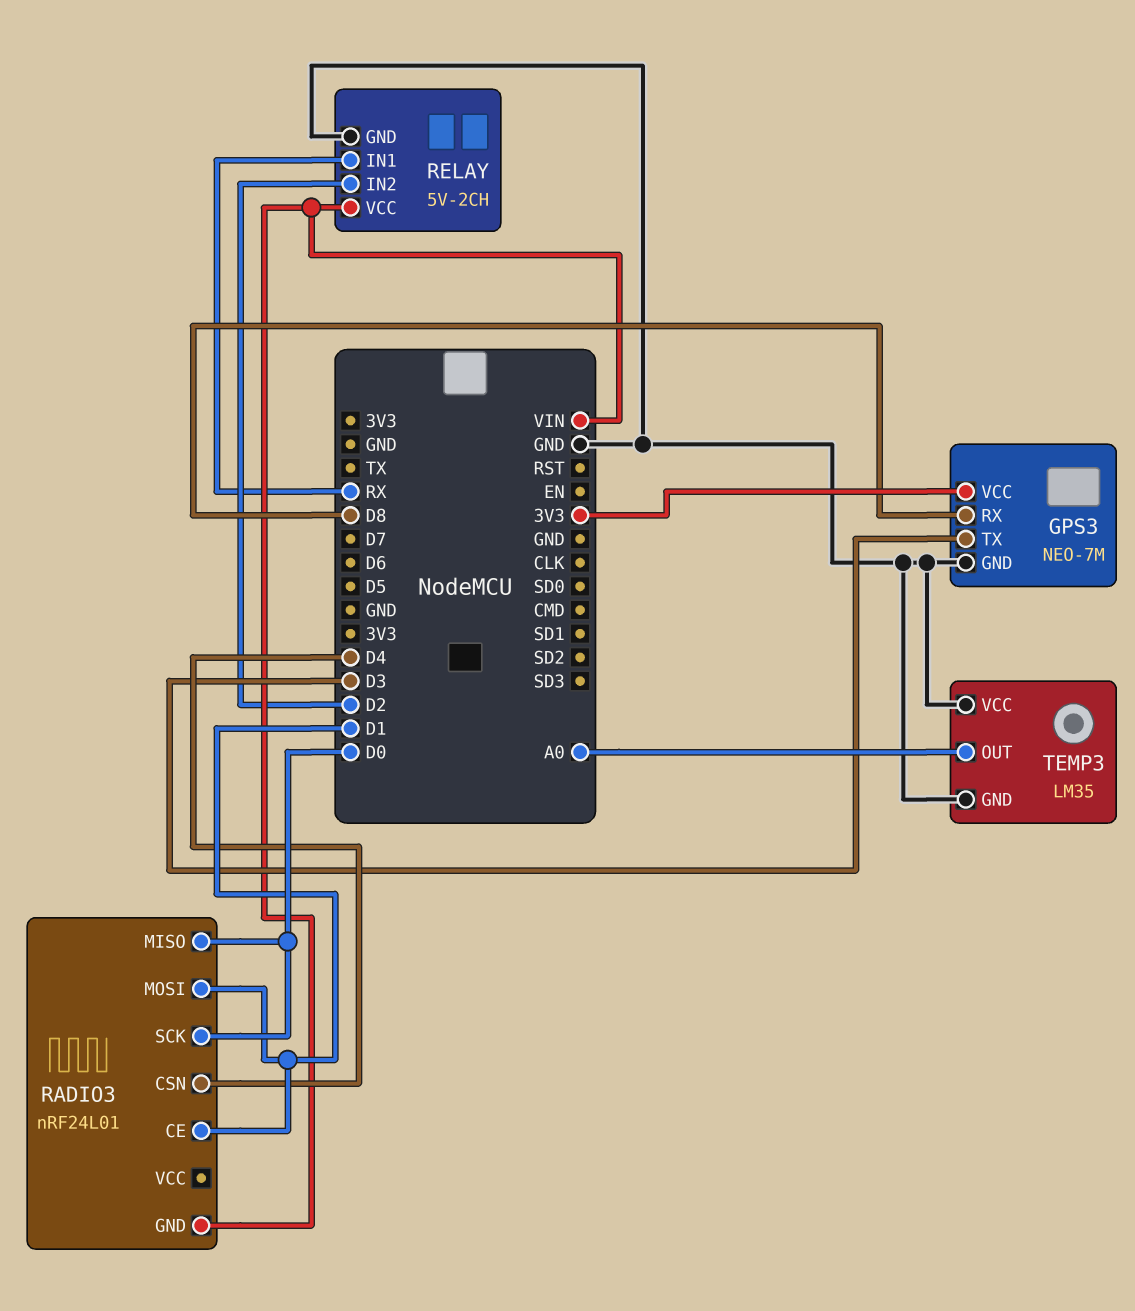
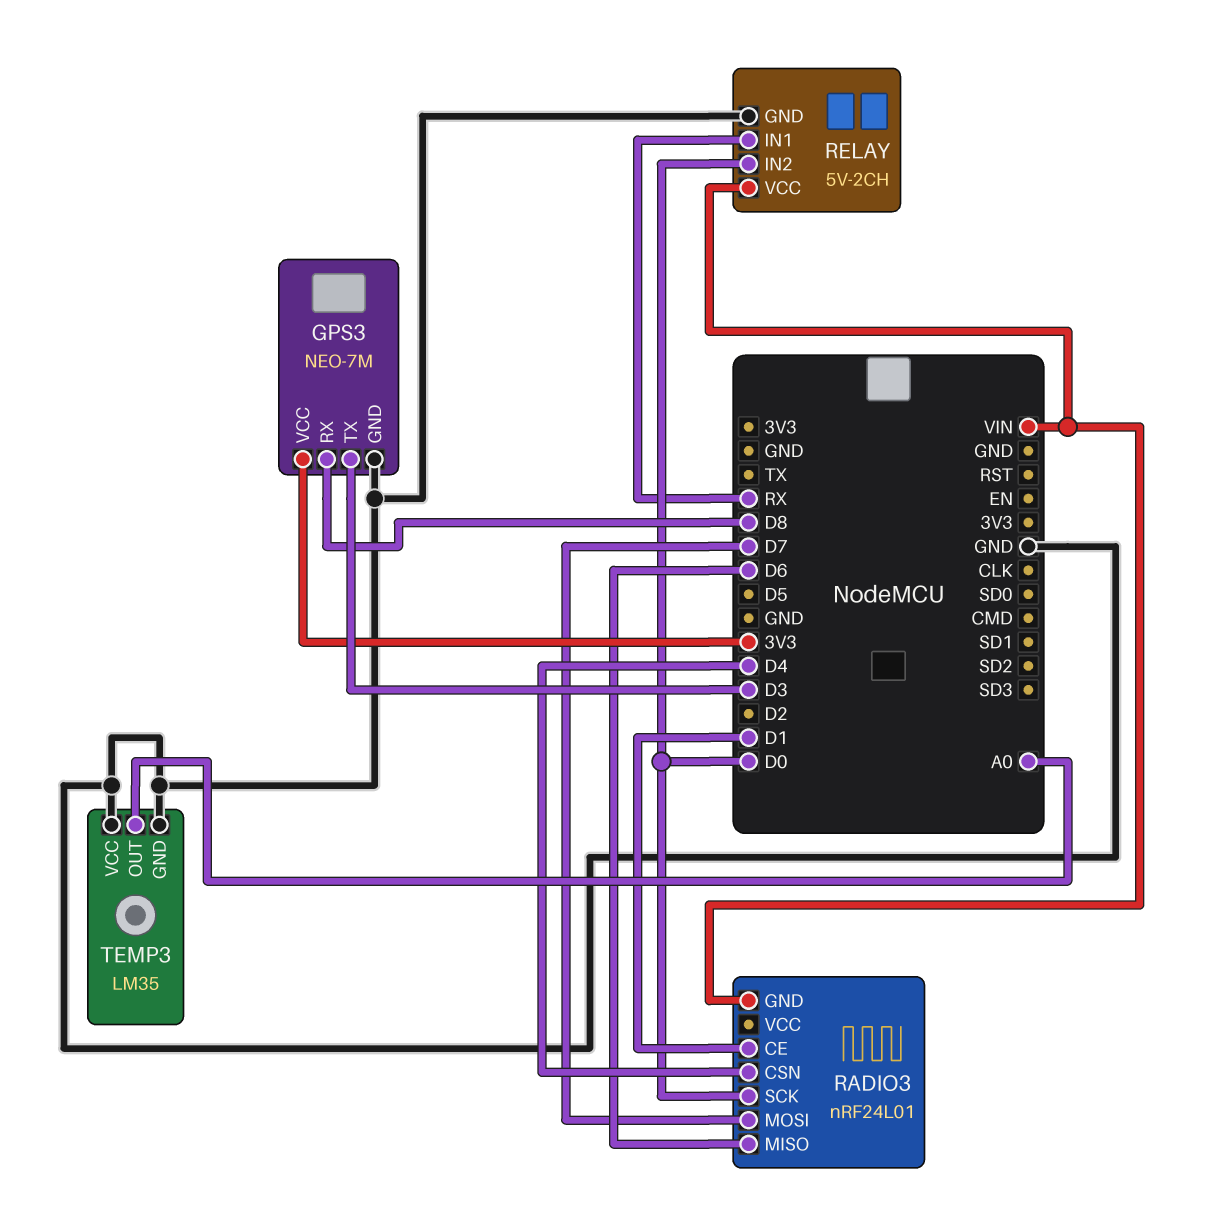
RADIO3 pin MISO: D0 -> D6
RADIO3 pin MOSI: D1 -> D7
RELAY pin IN2: D2 -> D0

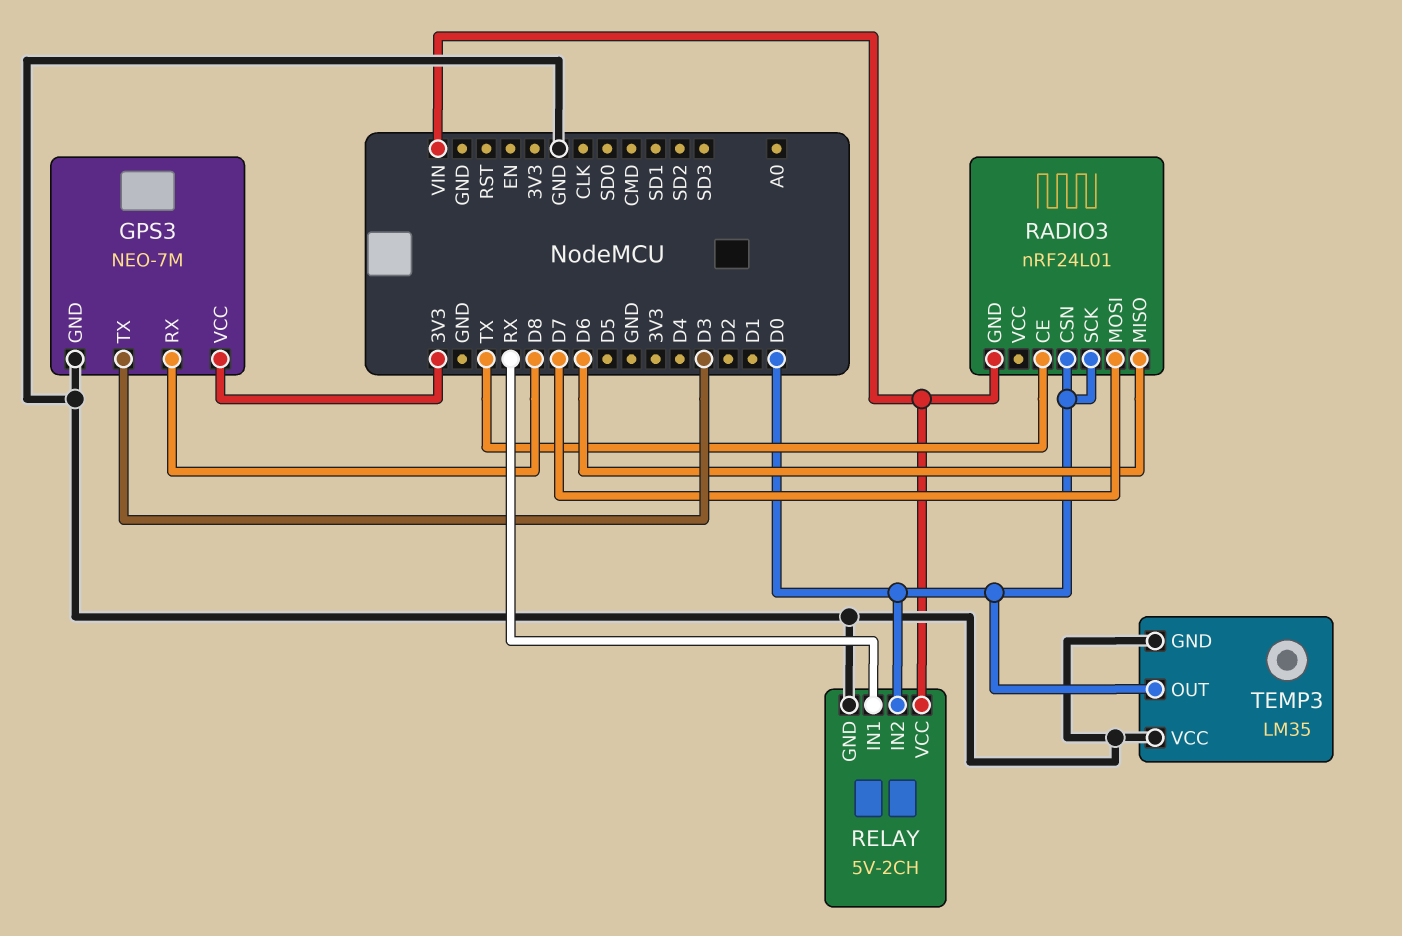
RADIO3 pin CE: D1 -> TX
RADIO3 pin CSN: D4 -> D0
TEMP3 pin OUT: A0 -> D0

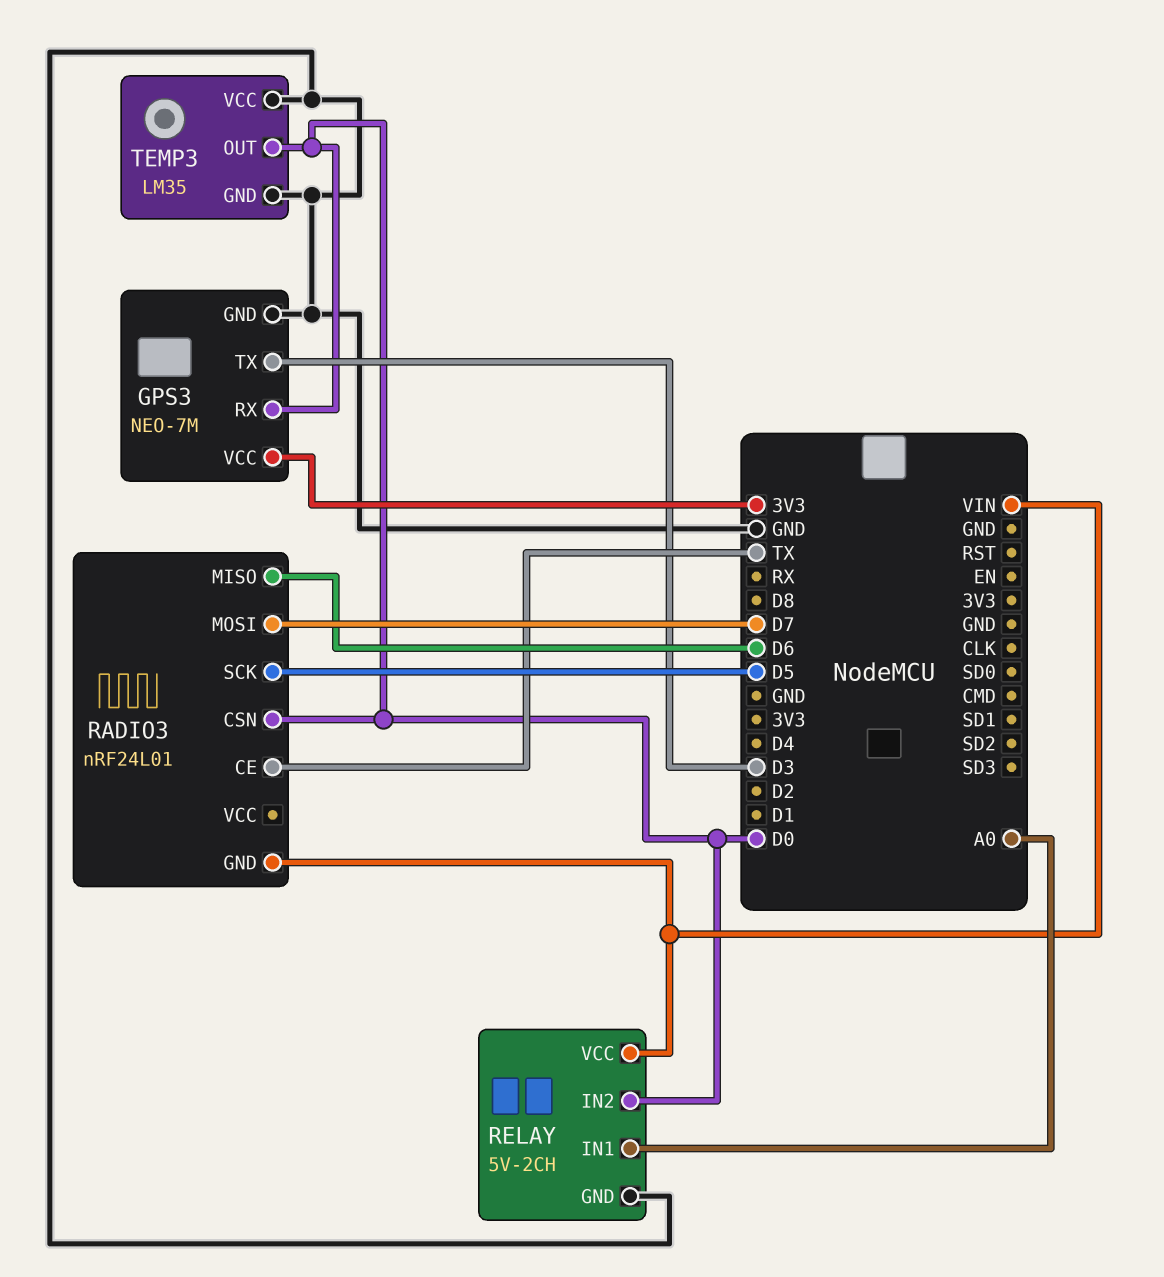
GPS3 pin RX: D8 -> D0
RADIO3 pin SCK: D0 -> D5
RELAY pin IN1: RX -> A0

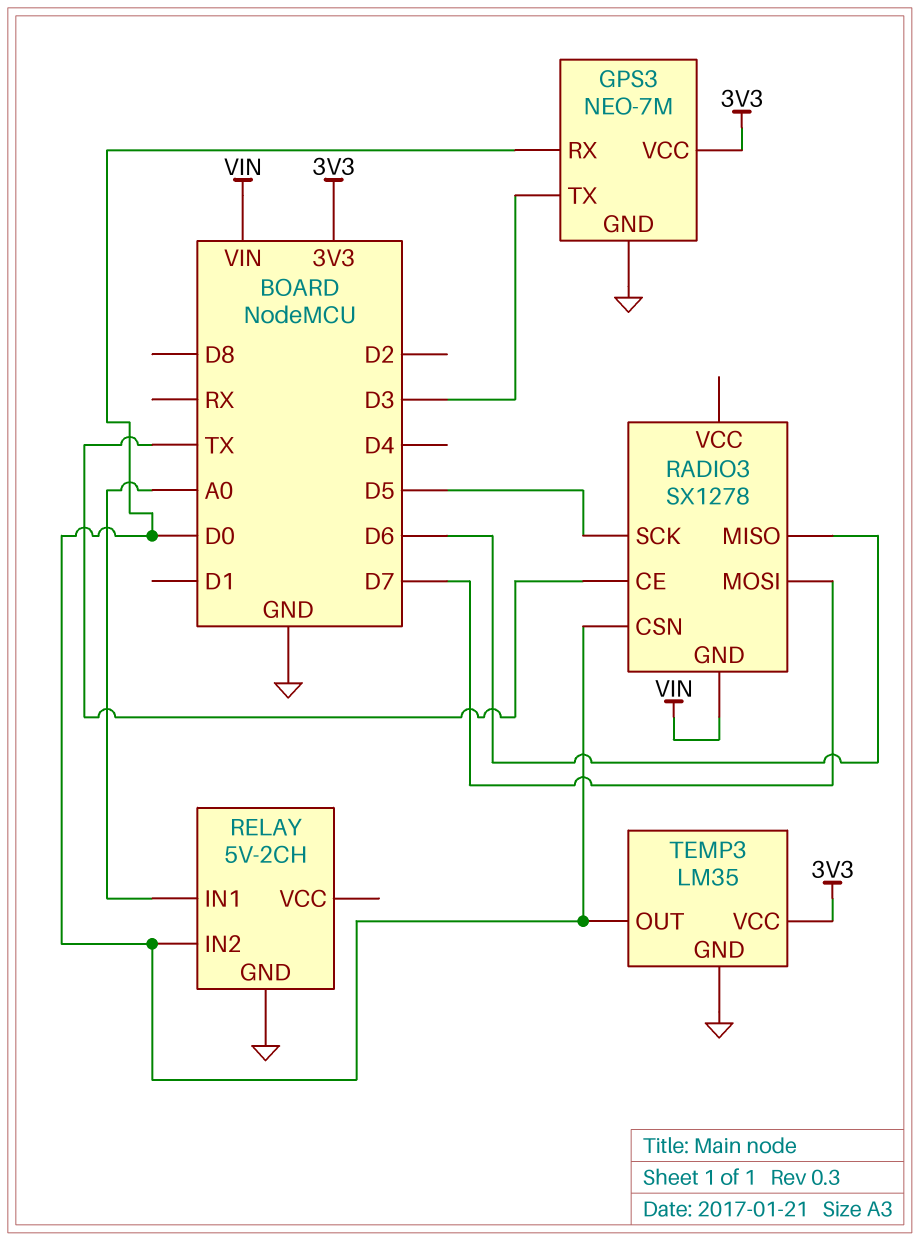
RADIO3: nRF24L01 -> SX1278
RELAY pin VCC: VIN -> none
TEMP3 pin VCC: GND -> 3V3

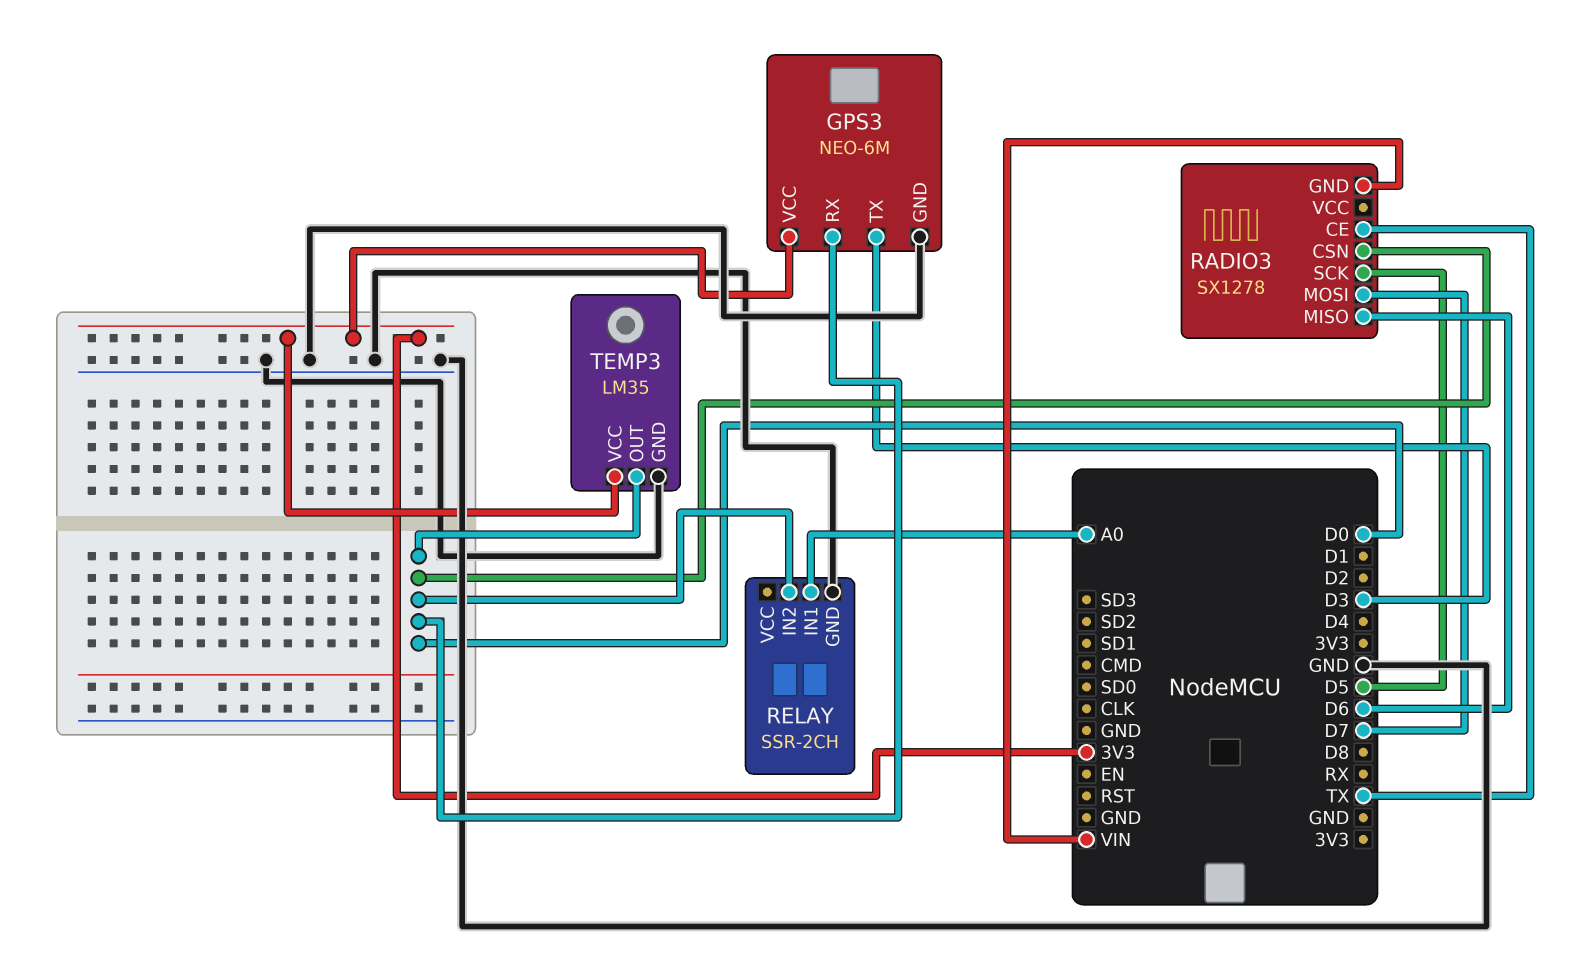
GPS3: NEO-7M -> NEO-6M
RELAY: 5V-2CH -> SSR-2CH

